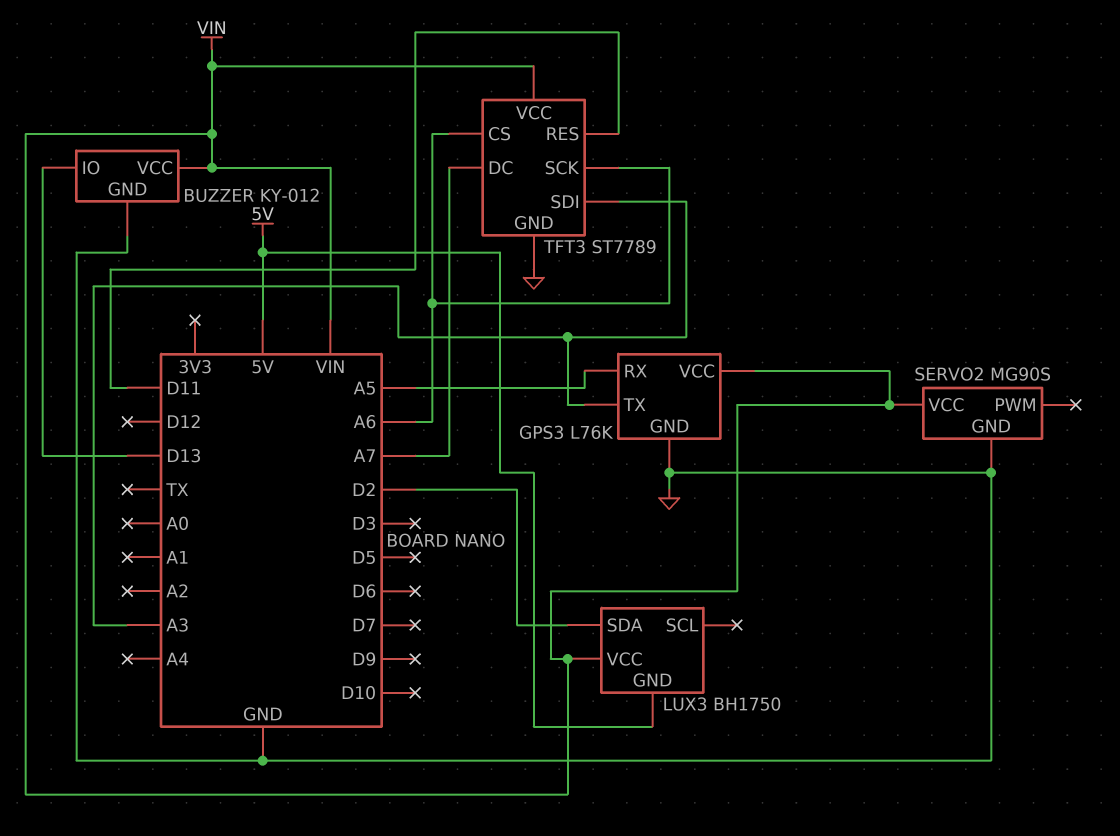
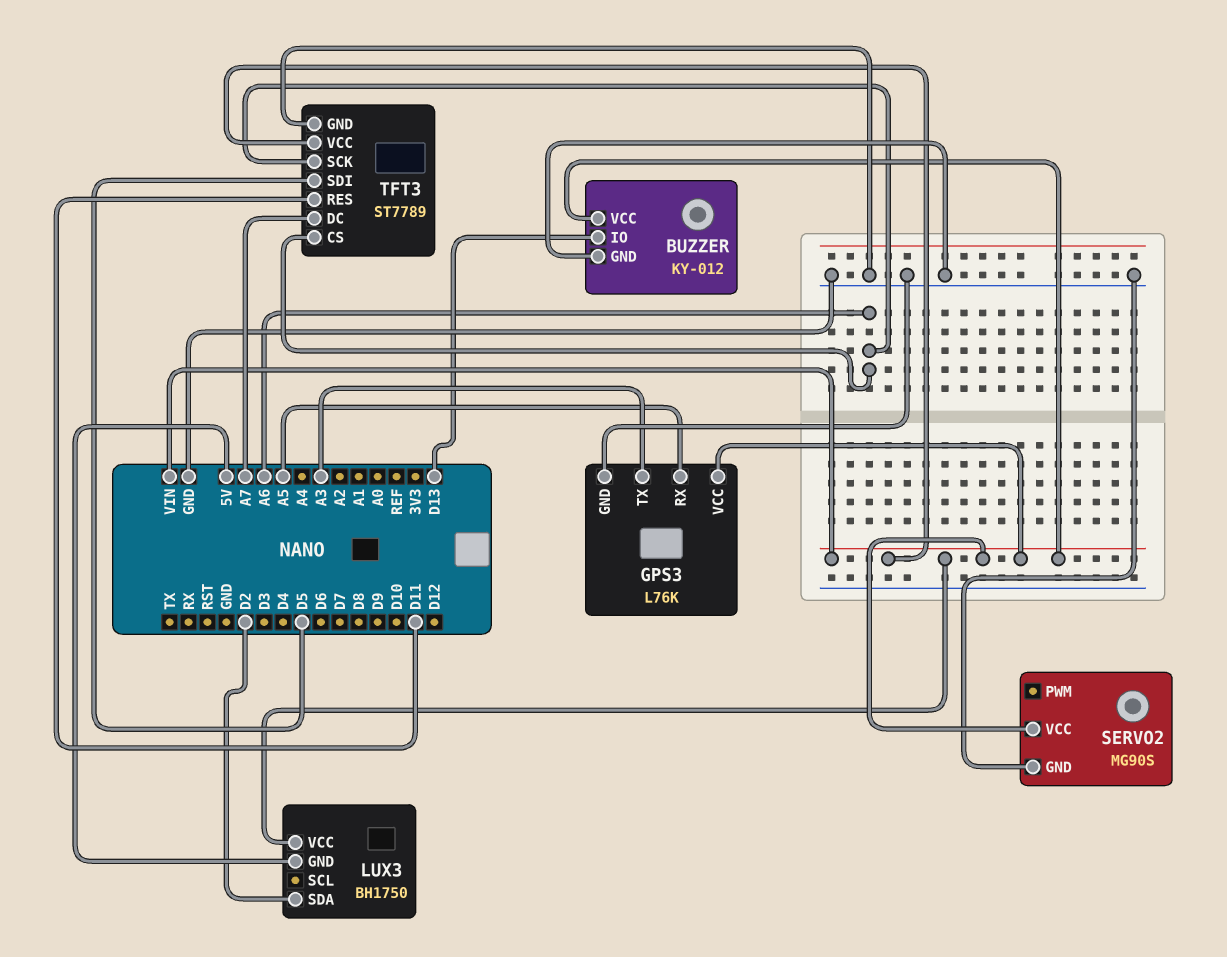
TFT3 pin SDI: A3 -> D5

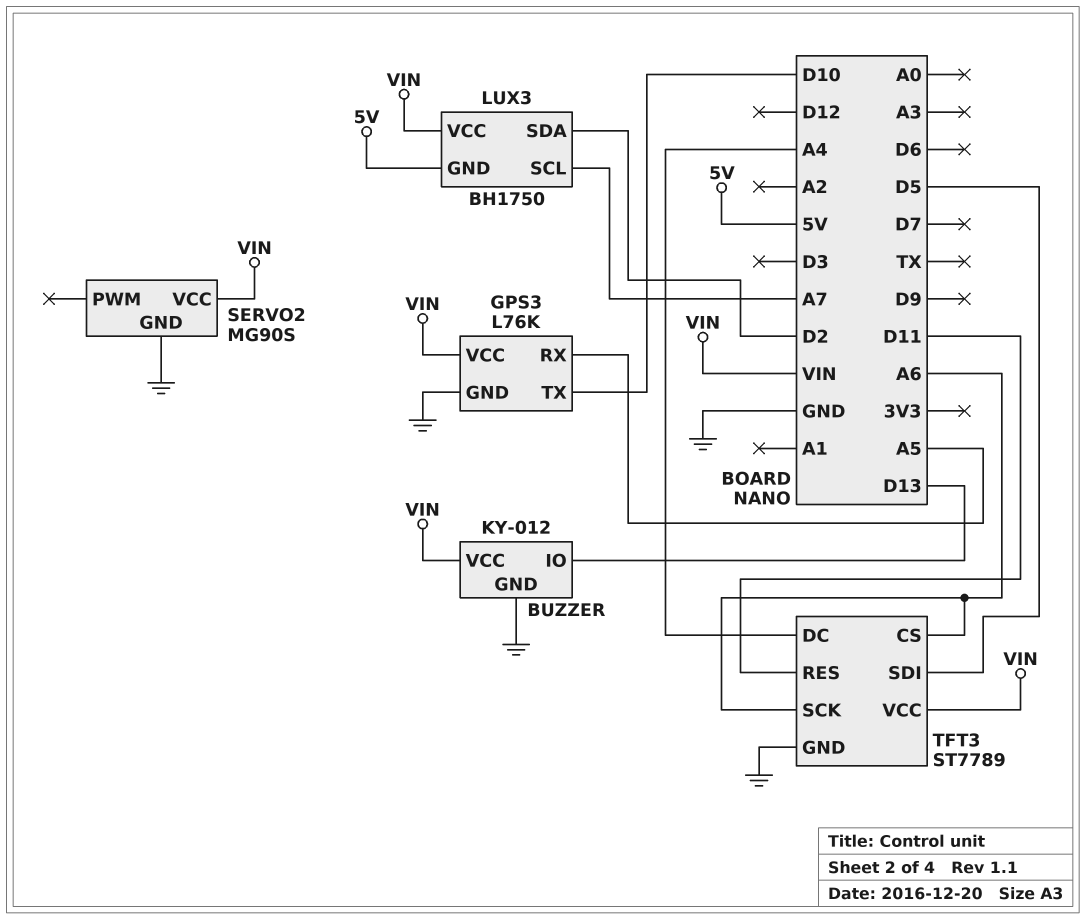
GPS3 pin TX: A3 -> D10
LUX3 pin SCL: none -> A7
TFT3 pin DC: A7 -> A4

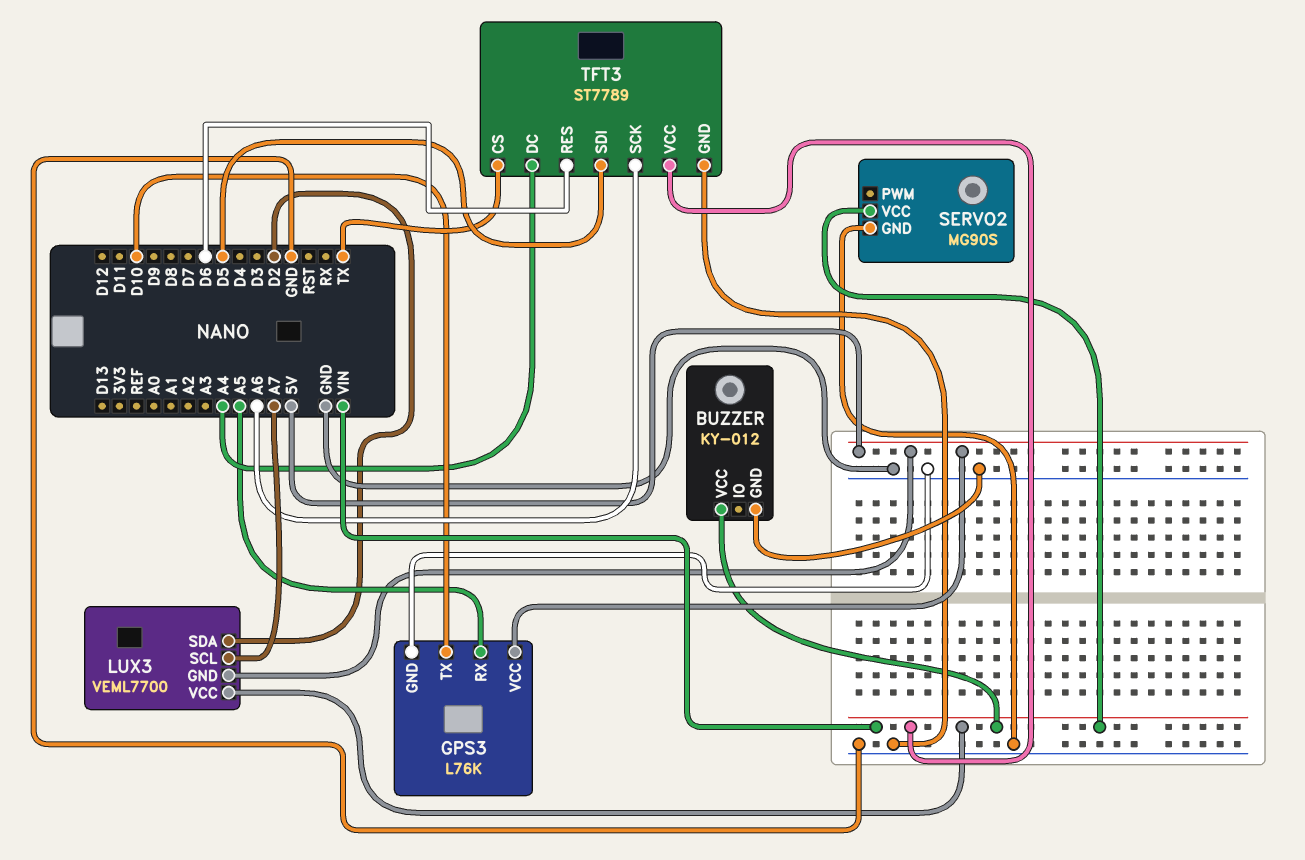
BUZZER pin IO: D13 -> none
GPS3 pin VCC: VIN -> 5V
LUX3: BH1750 -> VEML7700
TFT3 pin CS: A6 -> TX
TFT3 pin RES: D11 -> D6

